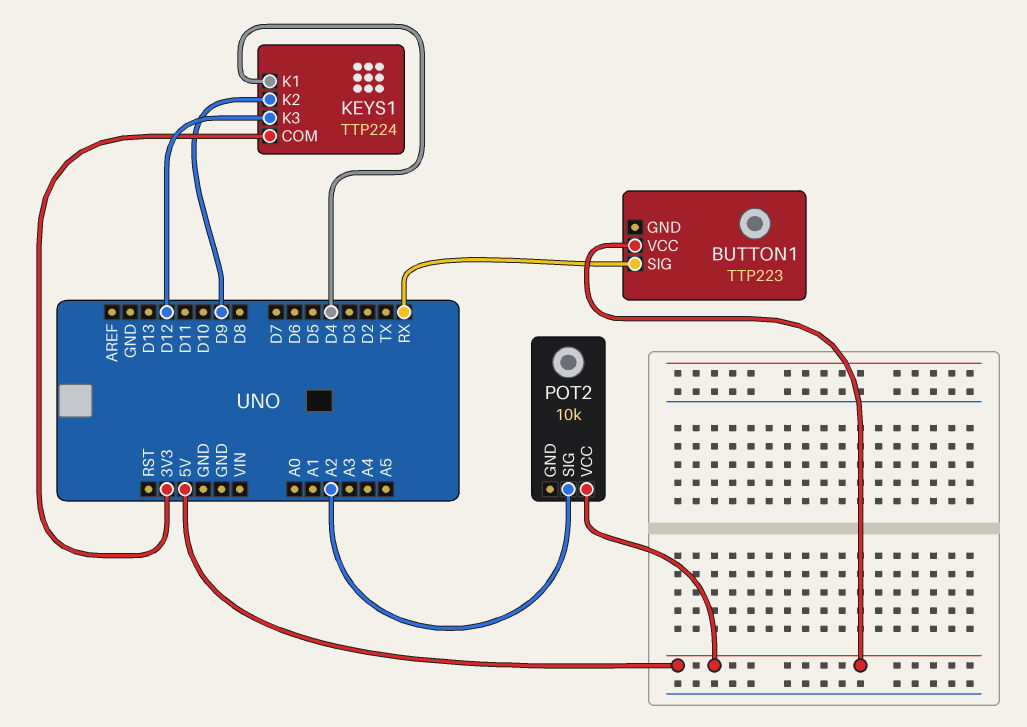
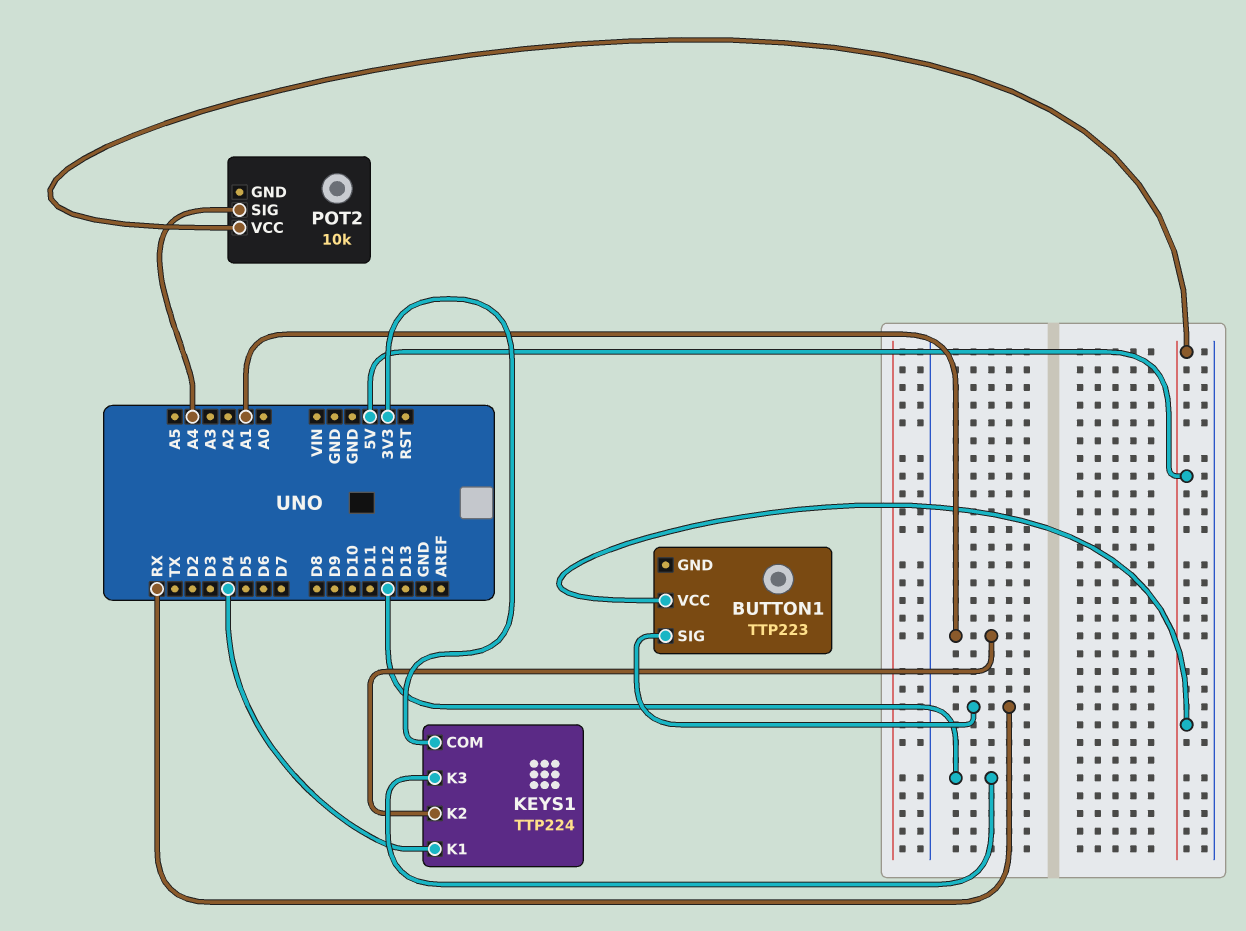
KEYS1 pin K2: D9 -> A1
POT2 pin SIG: A2 -> A4

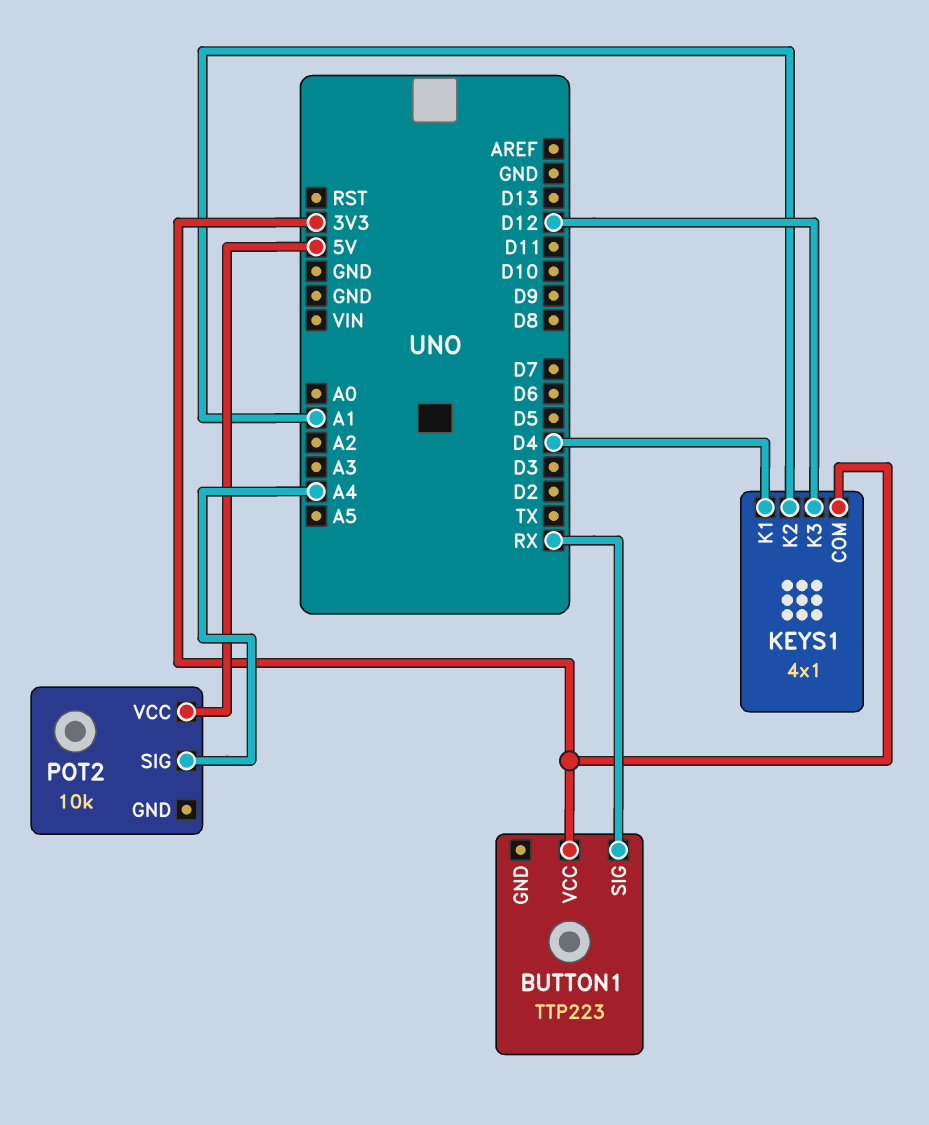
BUTTON1 pin VCC: 5V -> 3V3
KEYS1: TTP224 -> 4x1

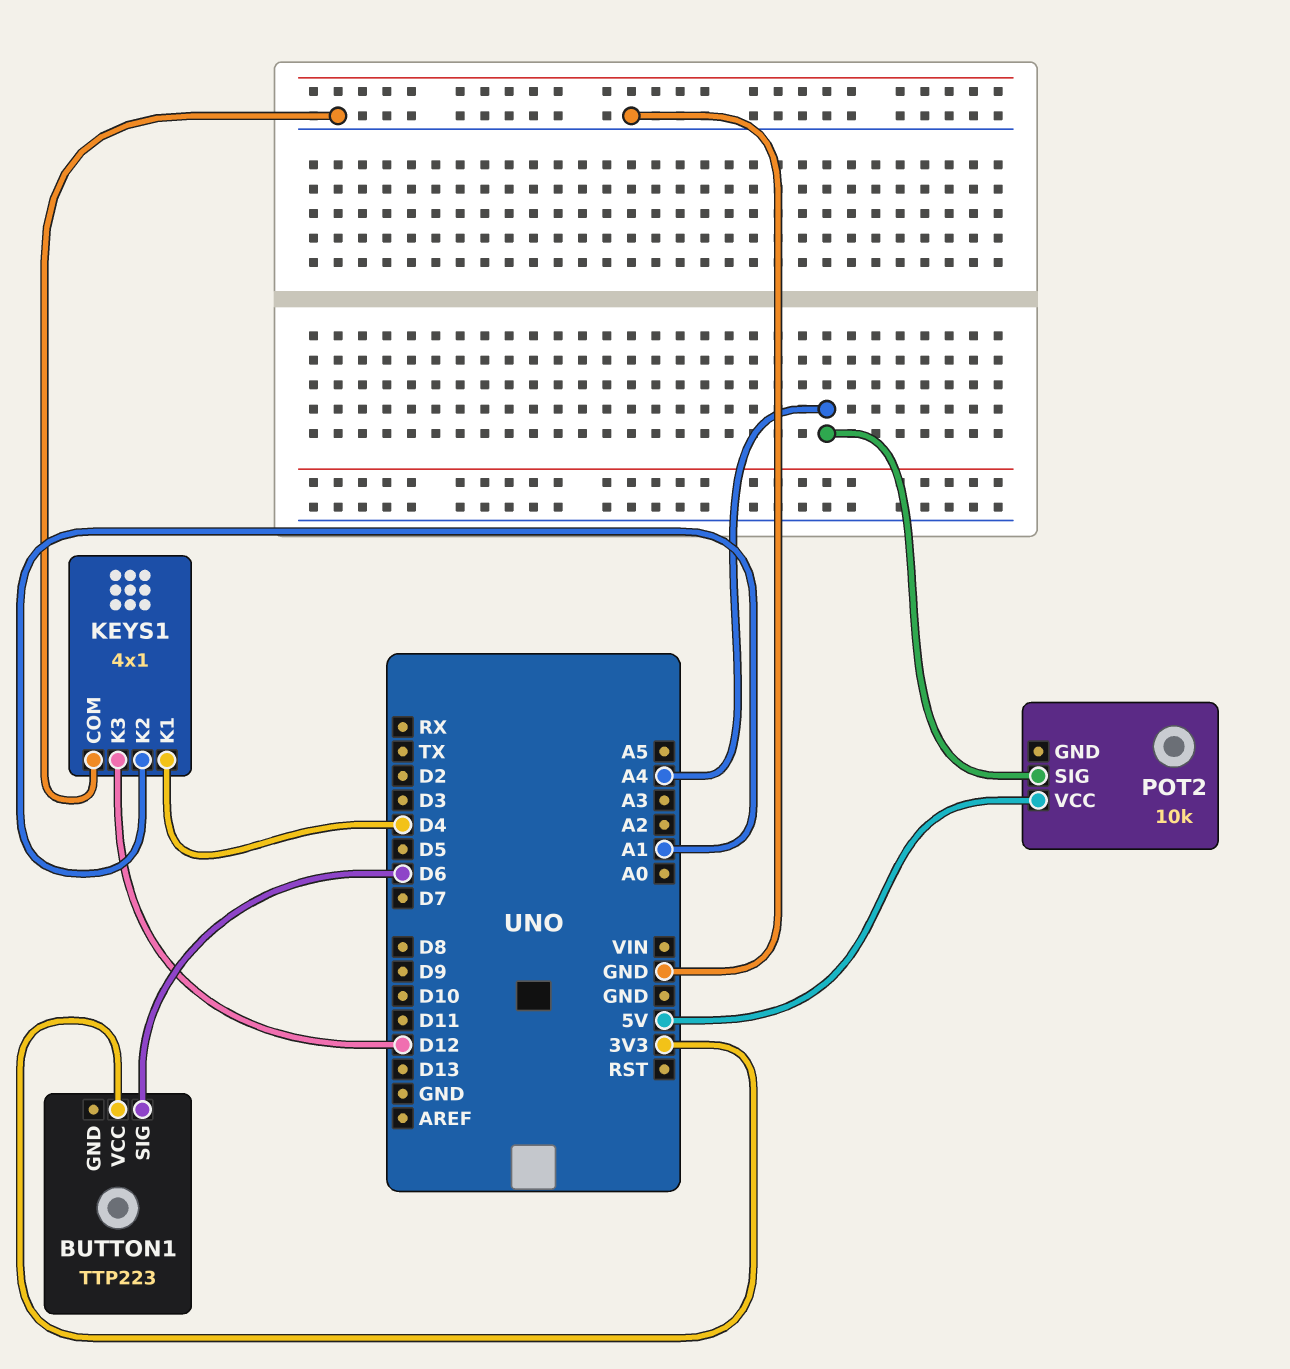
BUTTON1 pin SIG: RX -> D6
KEYS1 pin COM: 3V3 -> GND

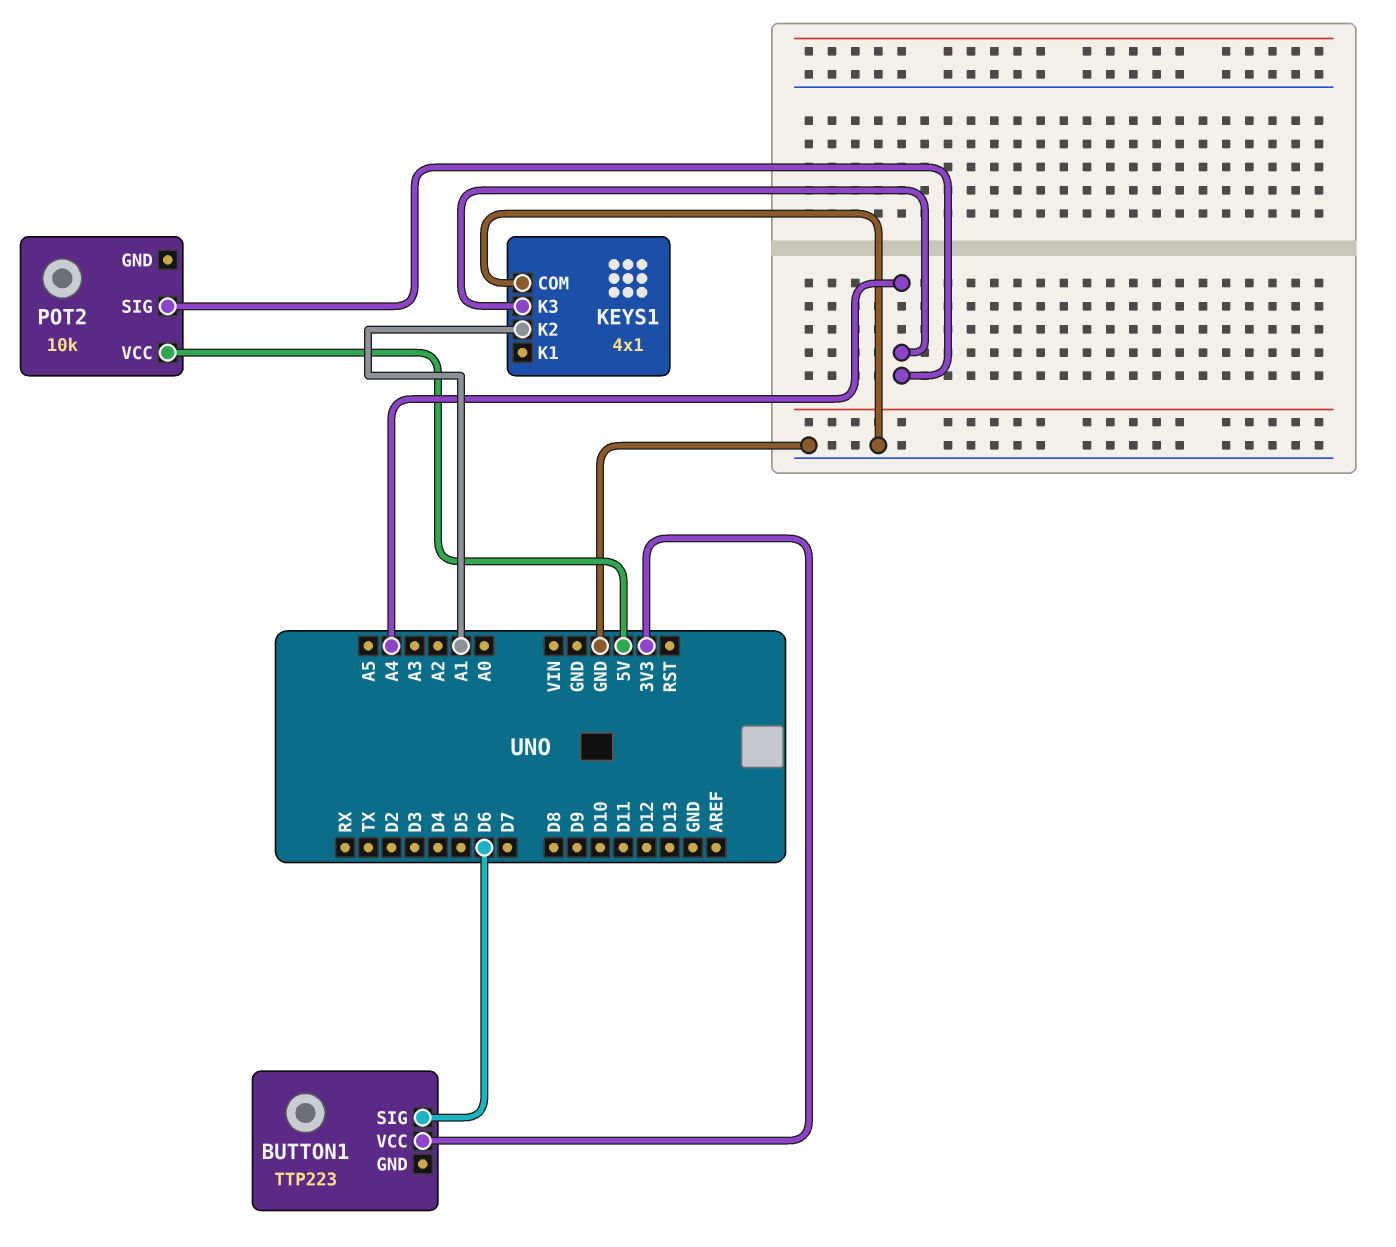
KEYS1 pin K1: D4 -> none
KEYS1 pin K3: D12 -> A4

